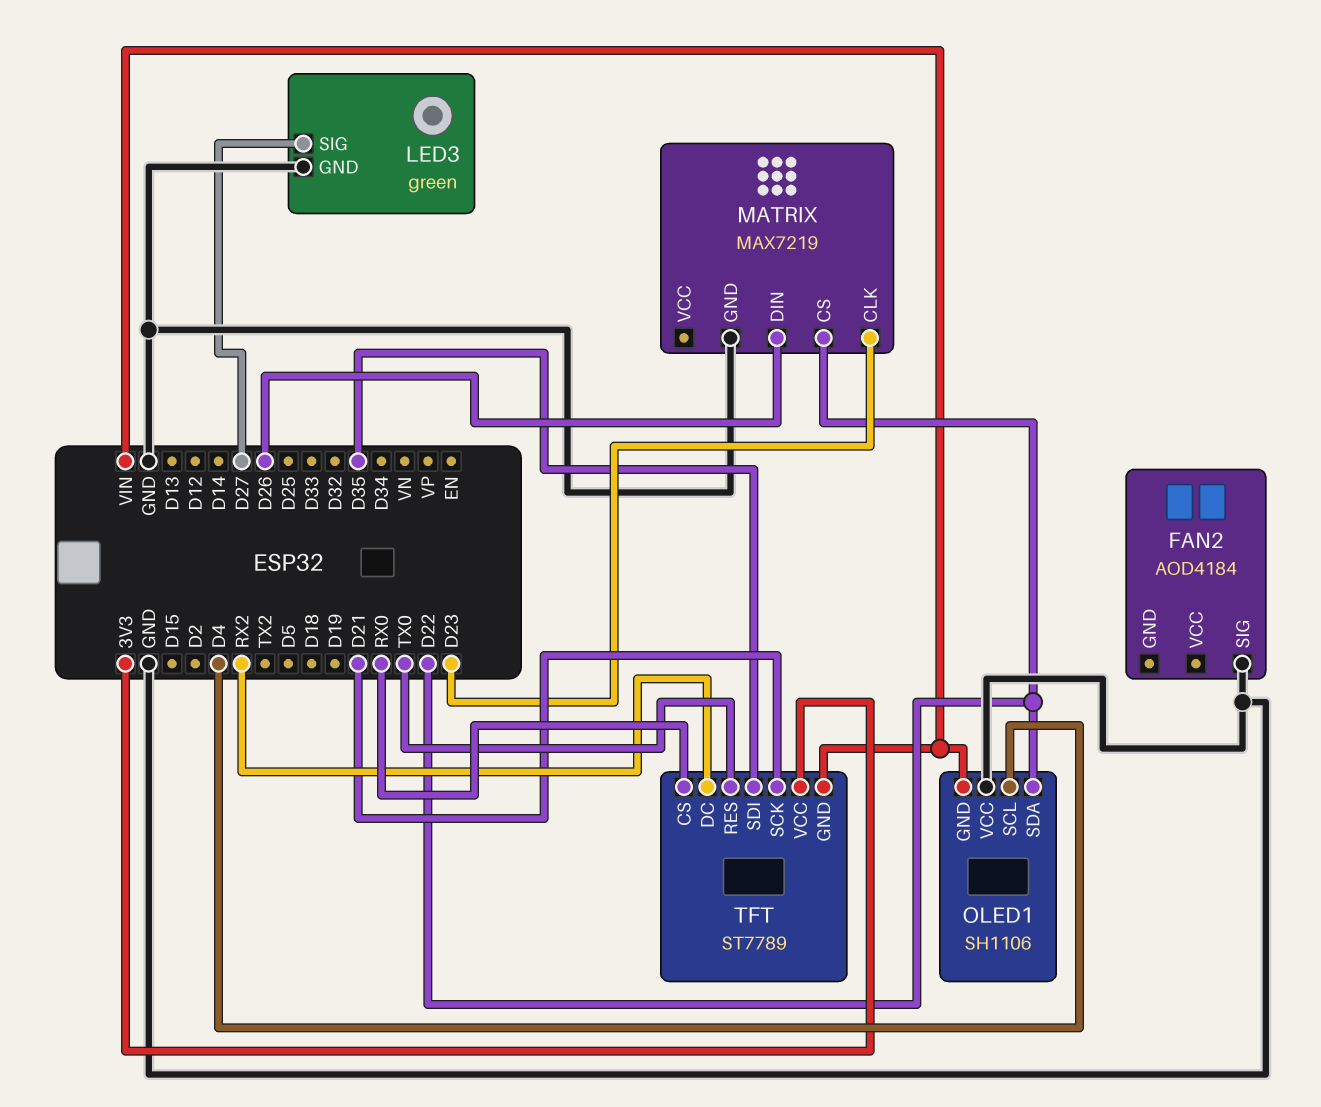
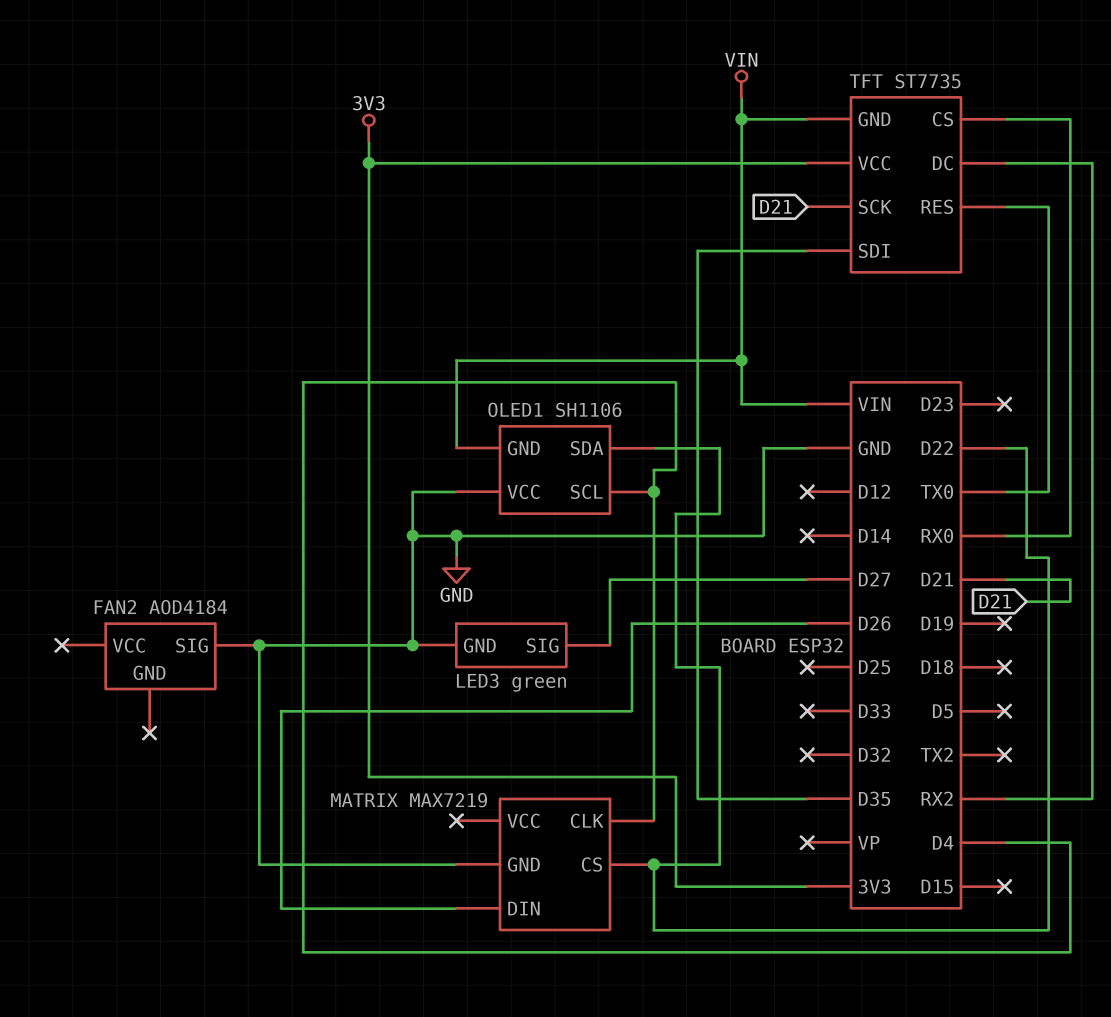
MATRIX pin CLK: D23 -> D4
TFT: ST7789 -> ST7735

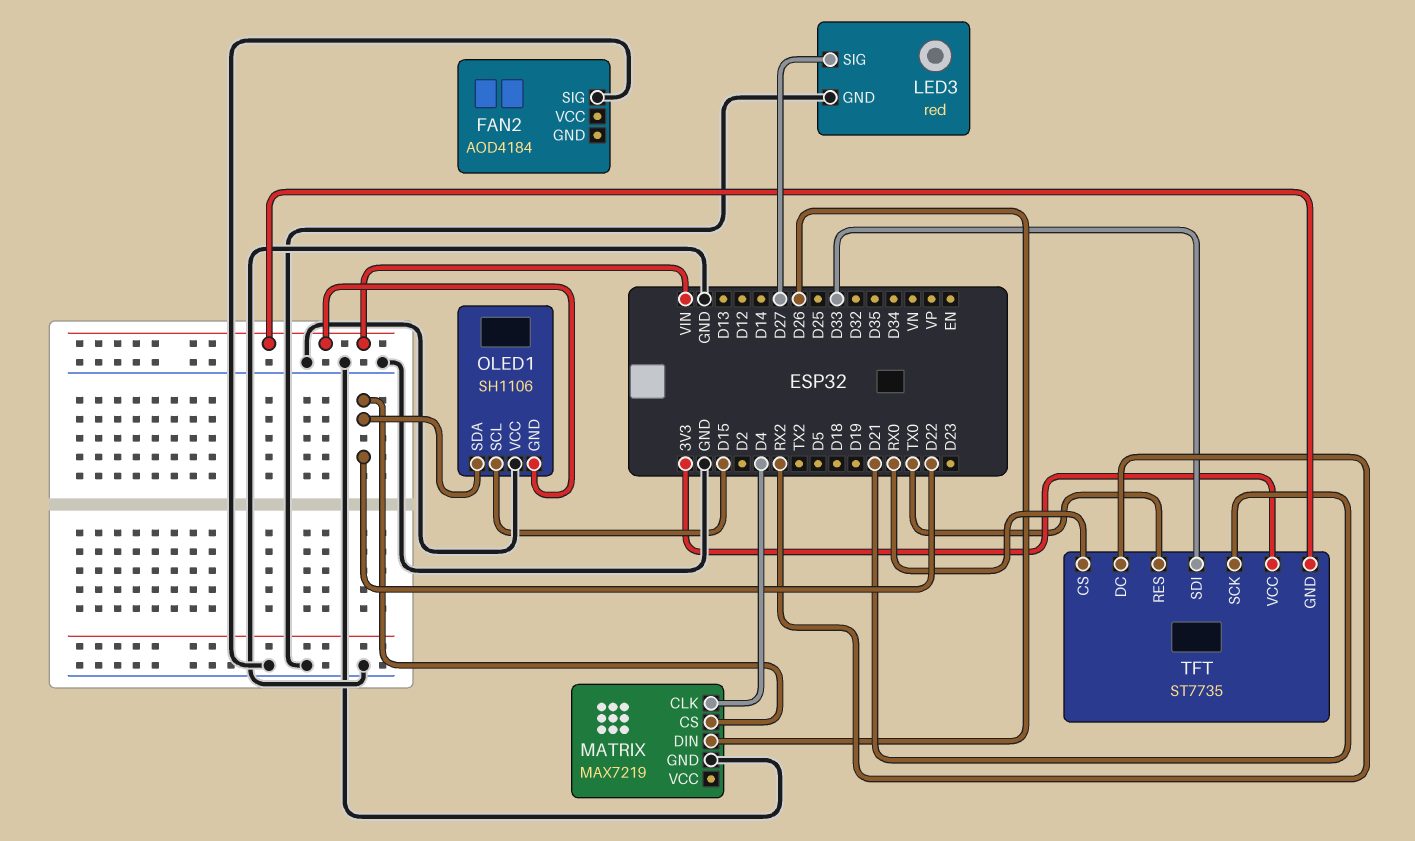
LED3: green -> red
OLED1 pin SCL: D4 -> D15
TFT pin SDI: D35 -> D33

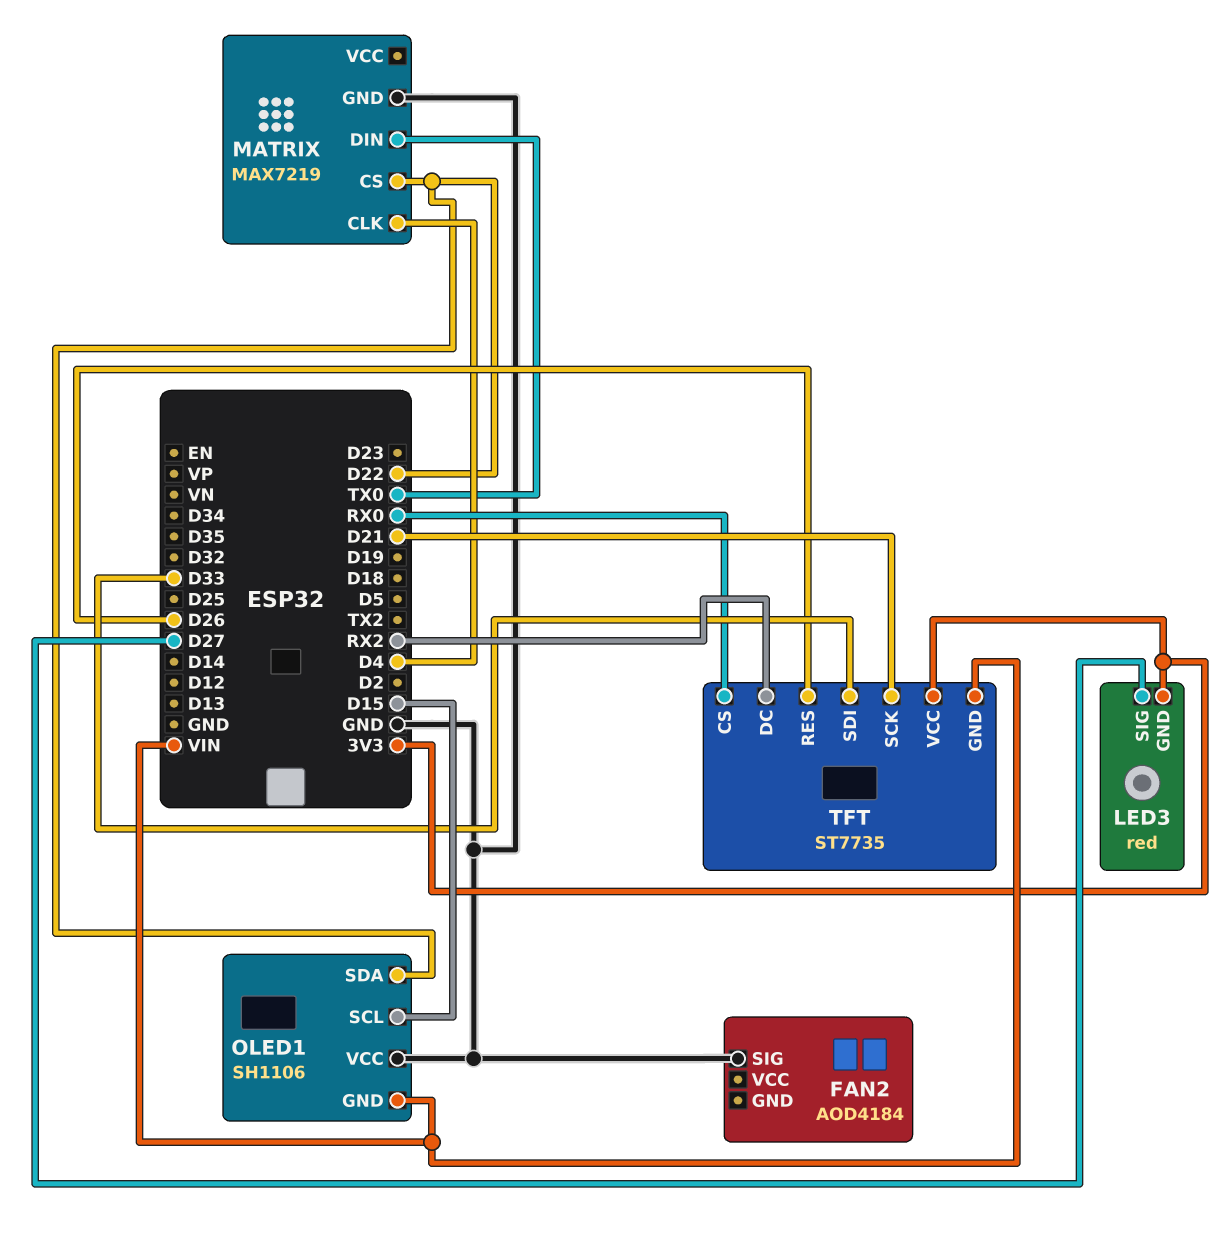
LED3 pin GND: GND -> 3V3
MATRIX pin DIN: D26 -> TX0
TFT pin RES: TX0 -> D26

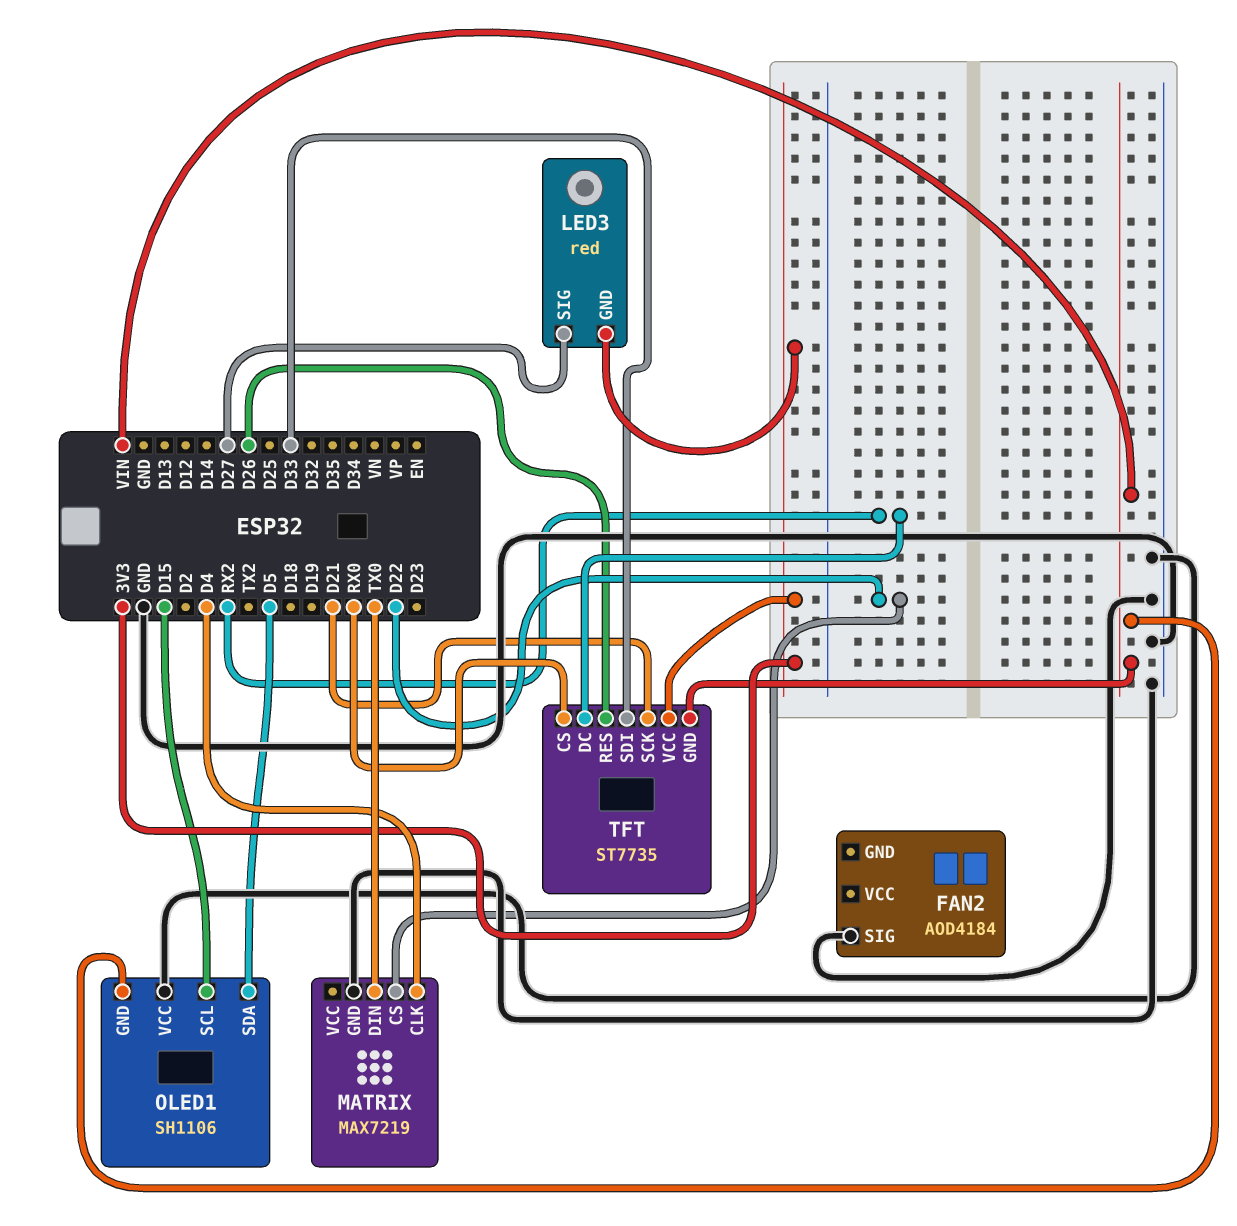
OLED1 pin SDA: D22 -> D5

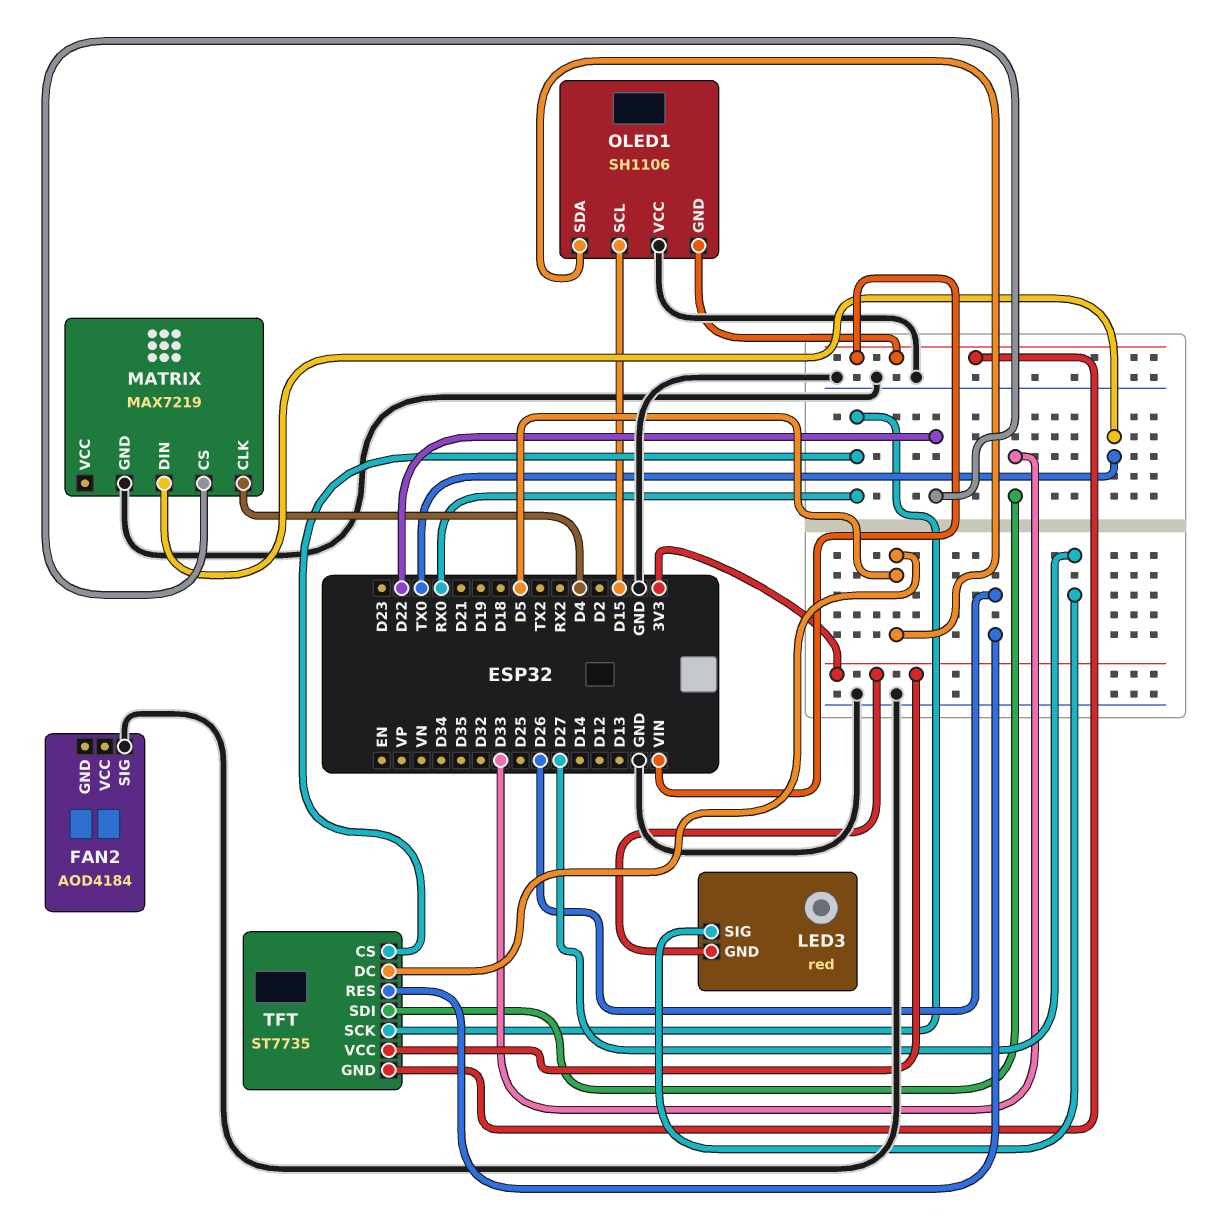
TFT pin DC: RX2 -> D5
TFT pin SCK: D21 -> RX0

